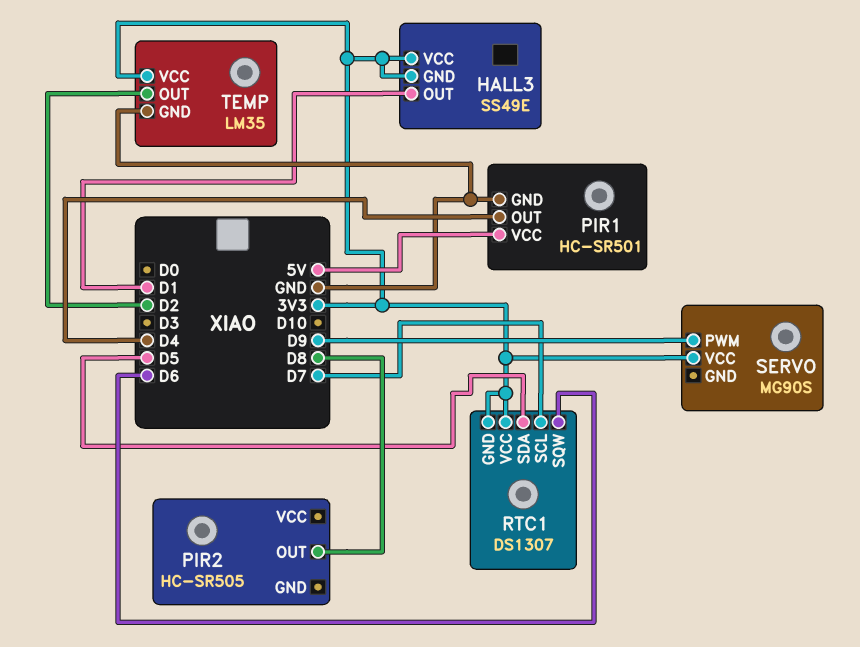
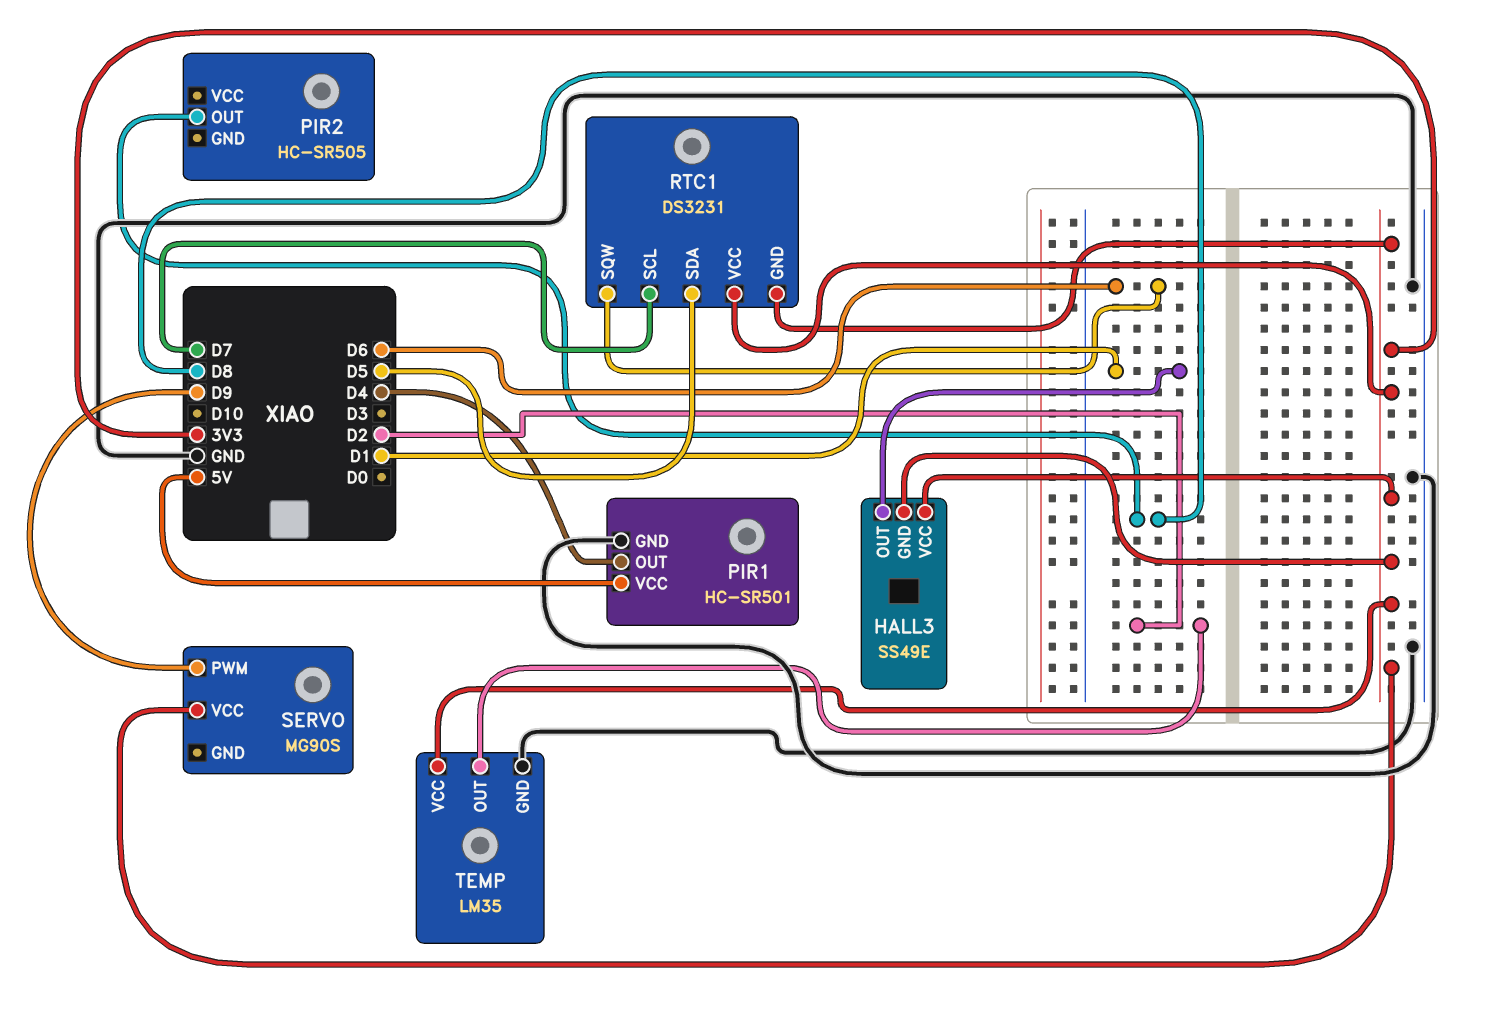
RTC1: DS1307 -> DS3231

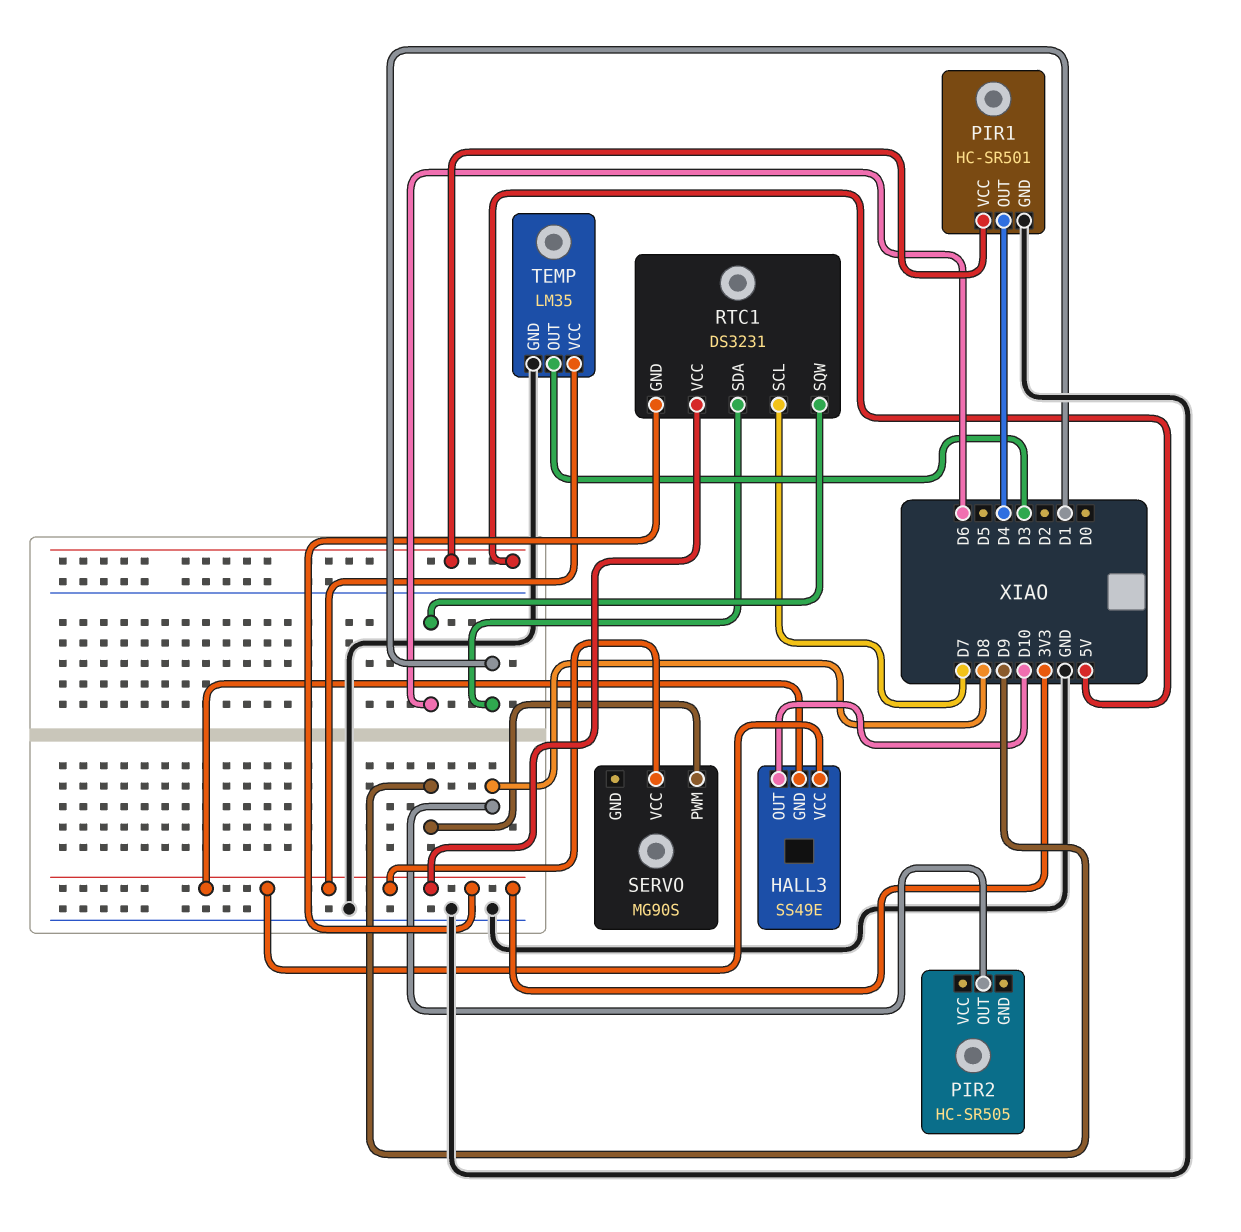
HALL3 pin OUT: D1 -> D10
RTC1 pin SDA: D5 -> D1
TEMP pin OUT: D2 -> D3

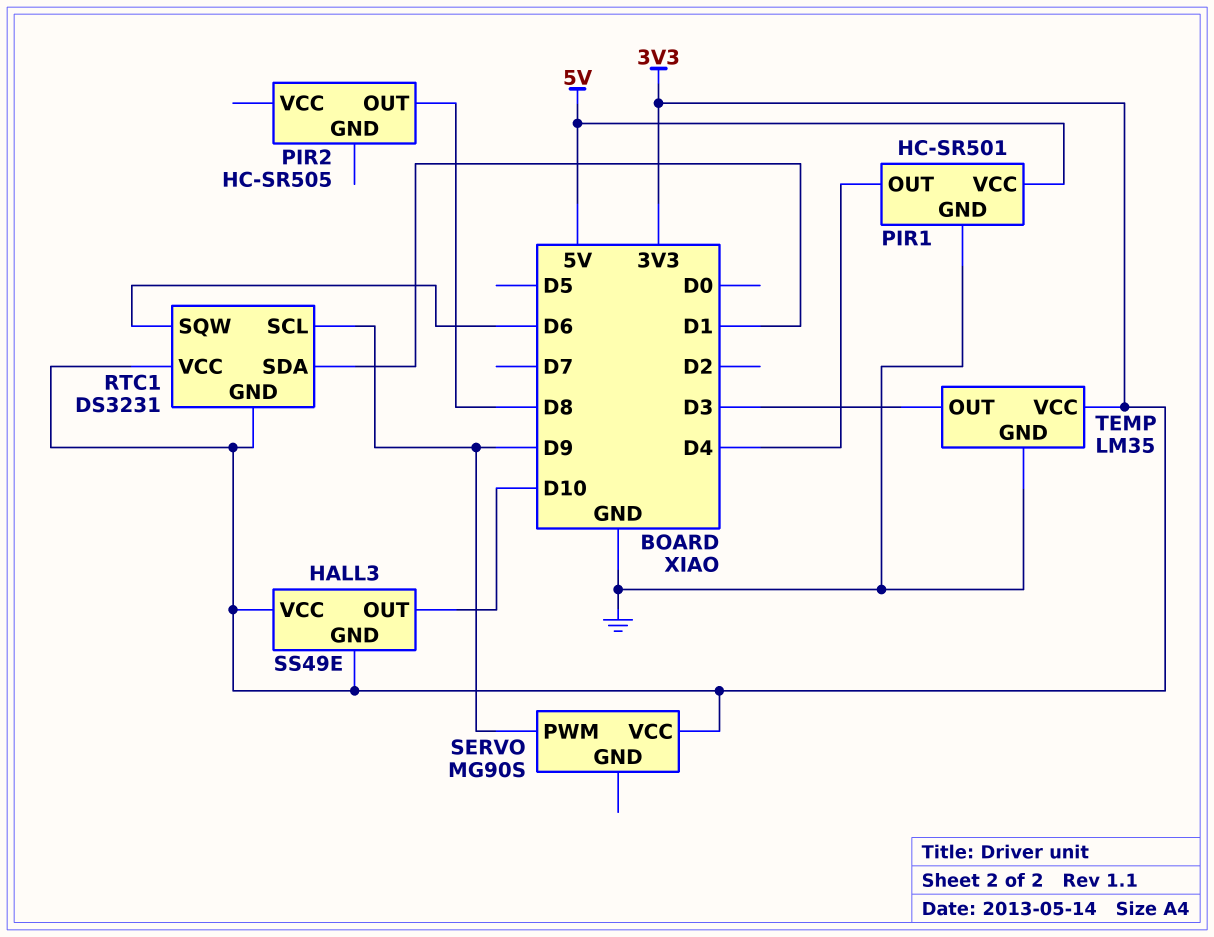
RTC1 pin SCL: D7 -> D9

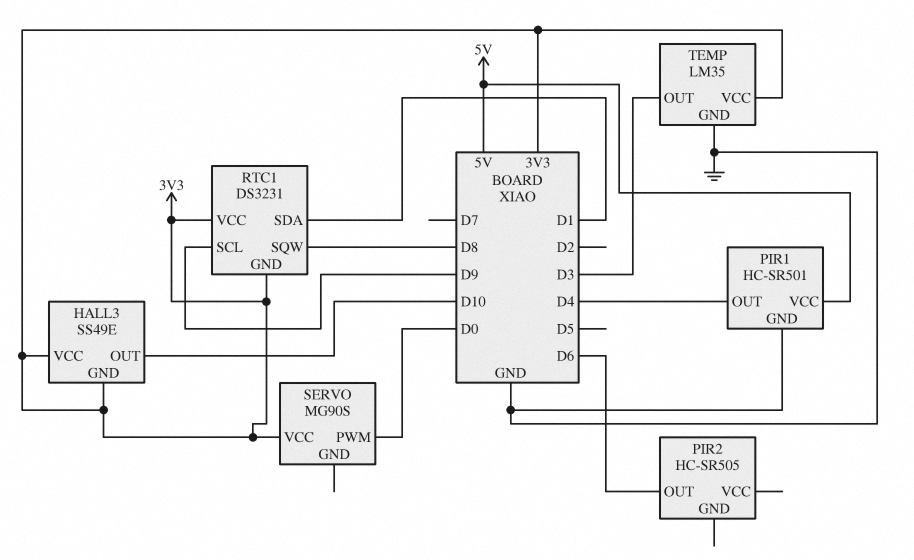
PIR2 pin OUT: D8 -> D6
RTC1 pin SQW: D6 -> D8
SERVO pin PWM: D9 -> D0

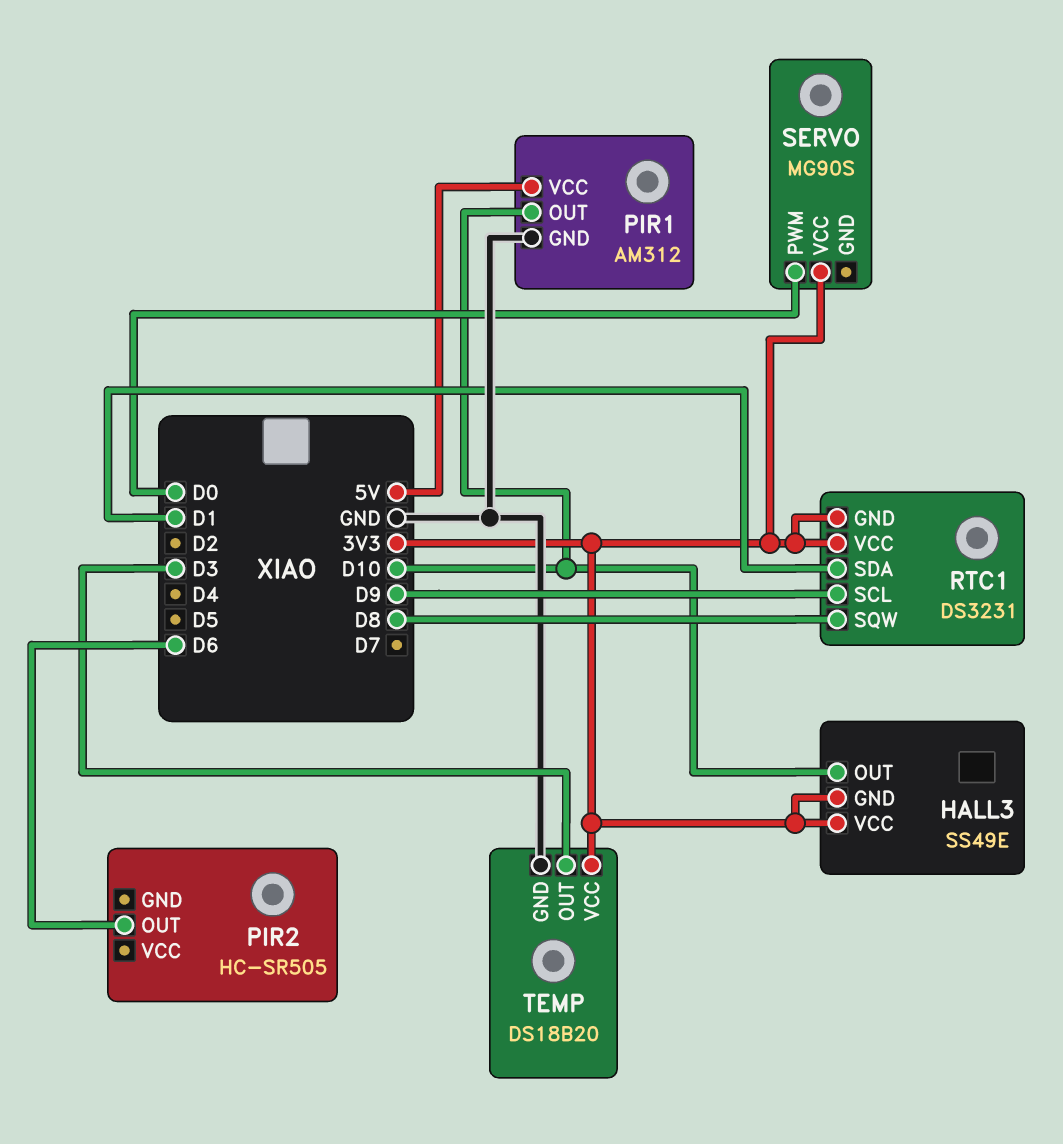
PIR1: HC-SR501 -> AM312
PIR1 pin OUT: D4 -> D10
TEMP: LM35 -> DS18B20

